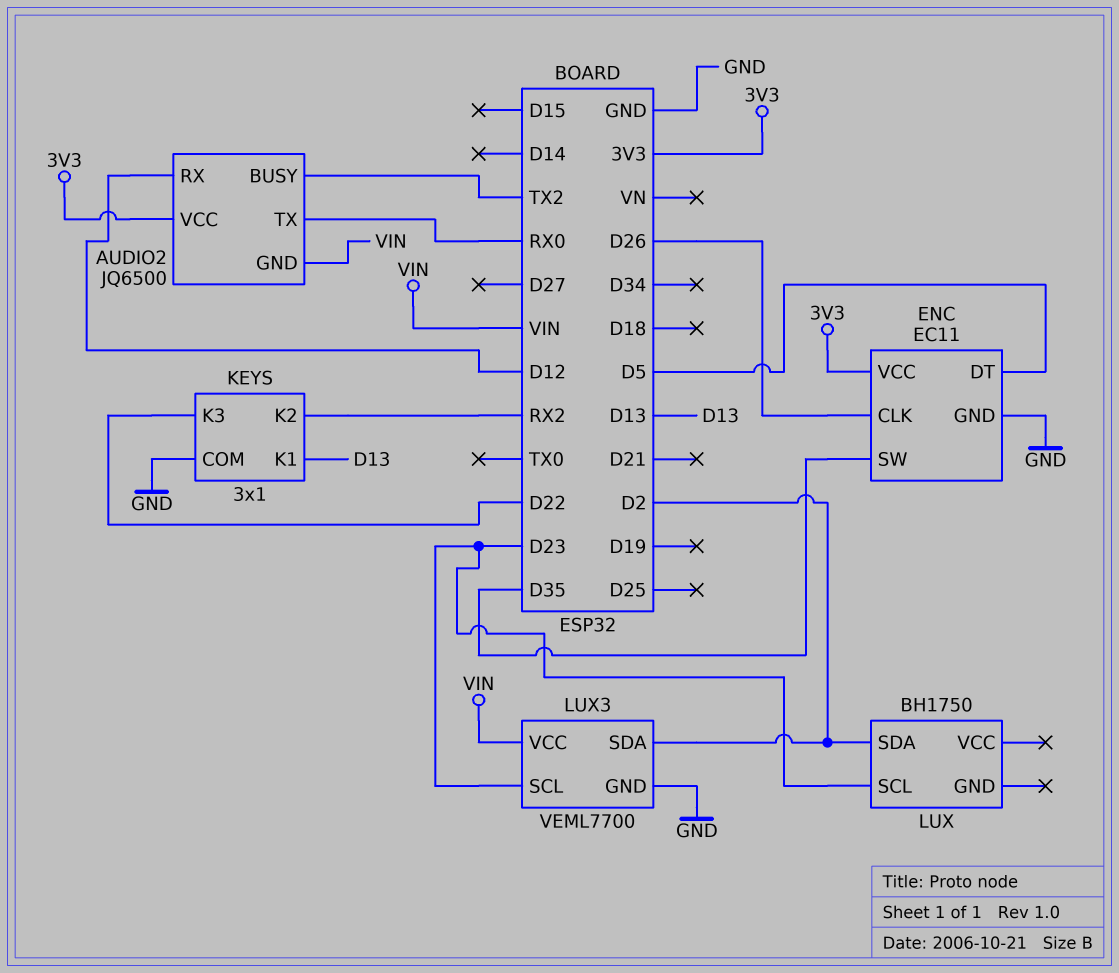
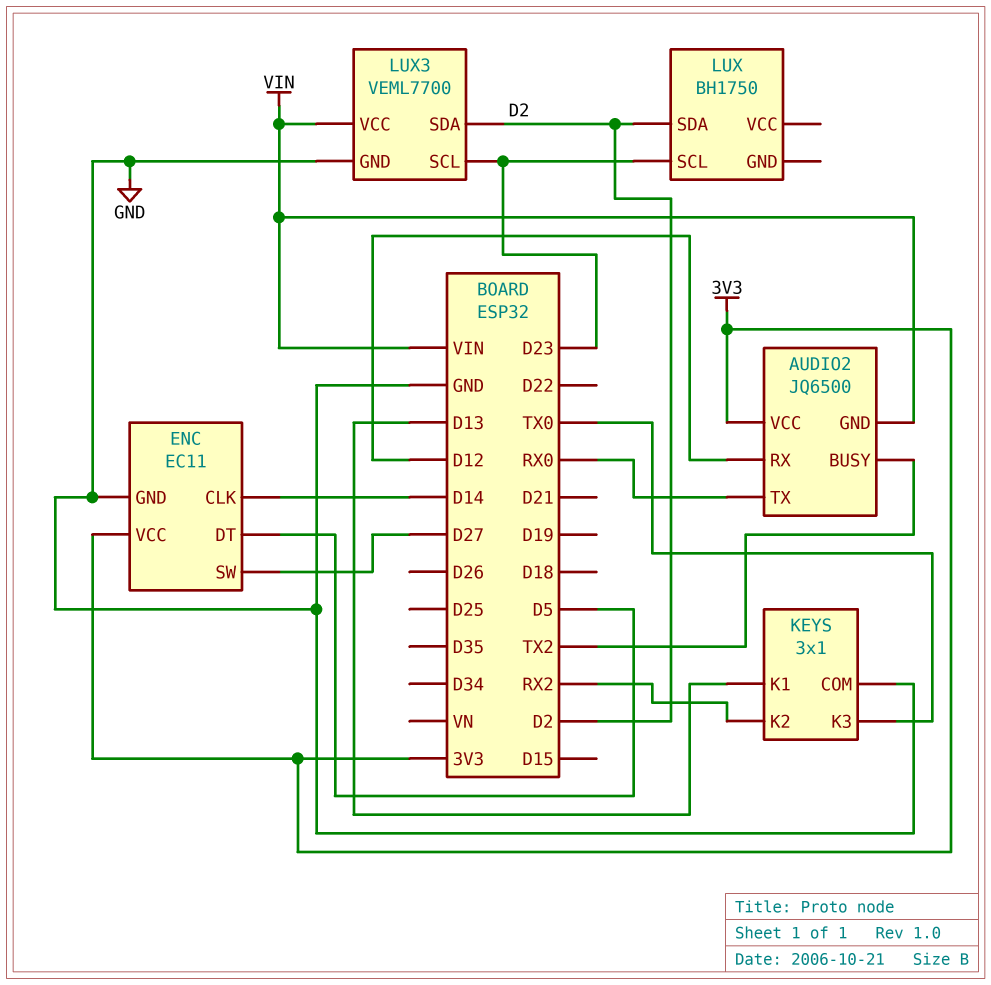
ENC pin CLK: D26 -> D14
ENC pin SW: D35 -> D27
KEYS pin K3: D22 -> TX0

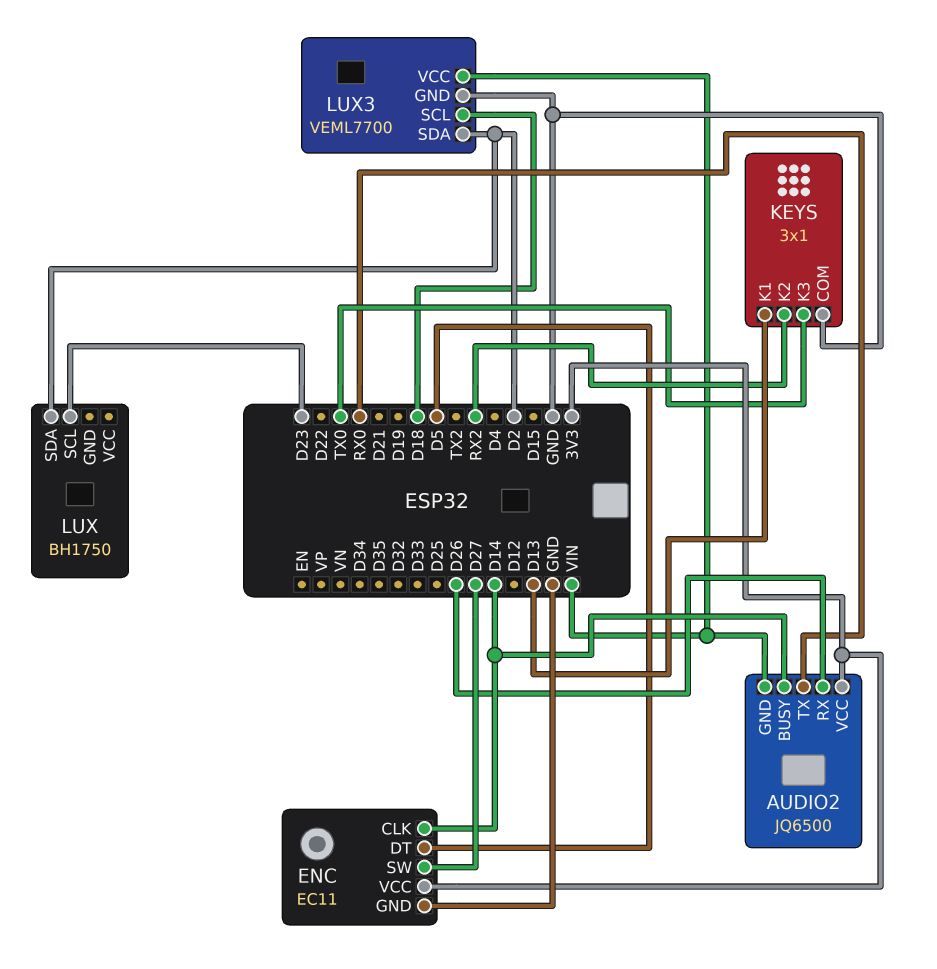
AUDIO2 pin BUSY: TX2 -> D14
AUDIO2 pin RX: D12 -> D26
LUX3 pin SCL: D23 -> D18

